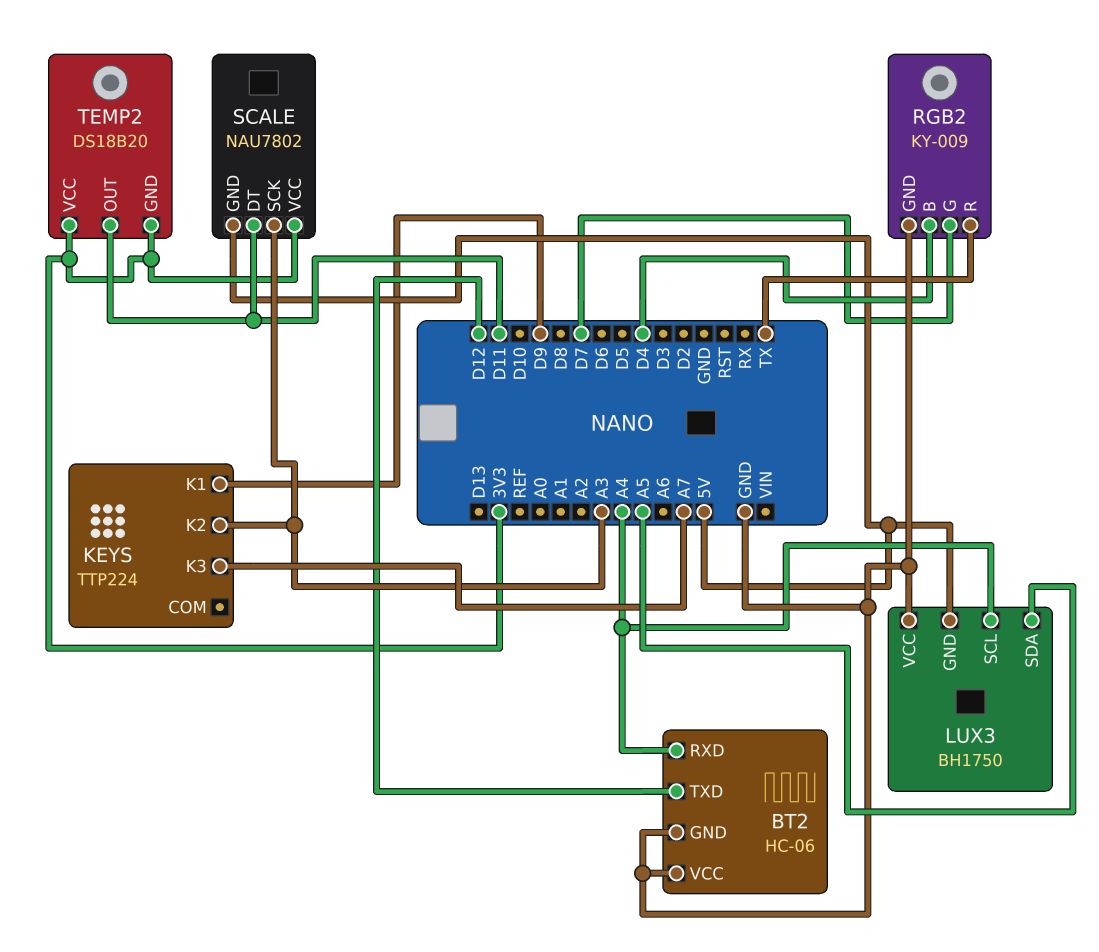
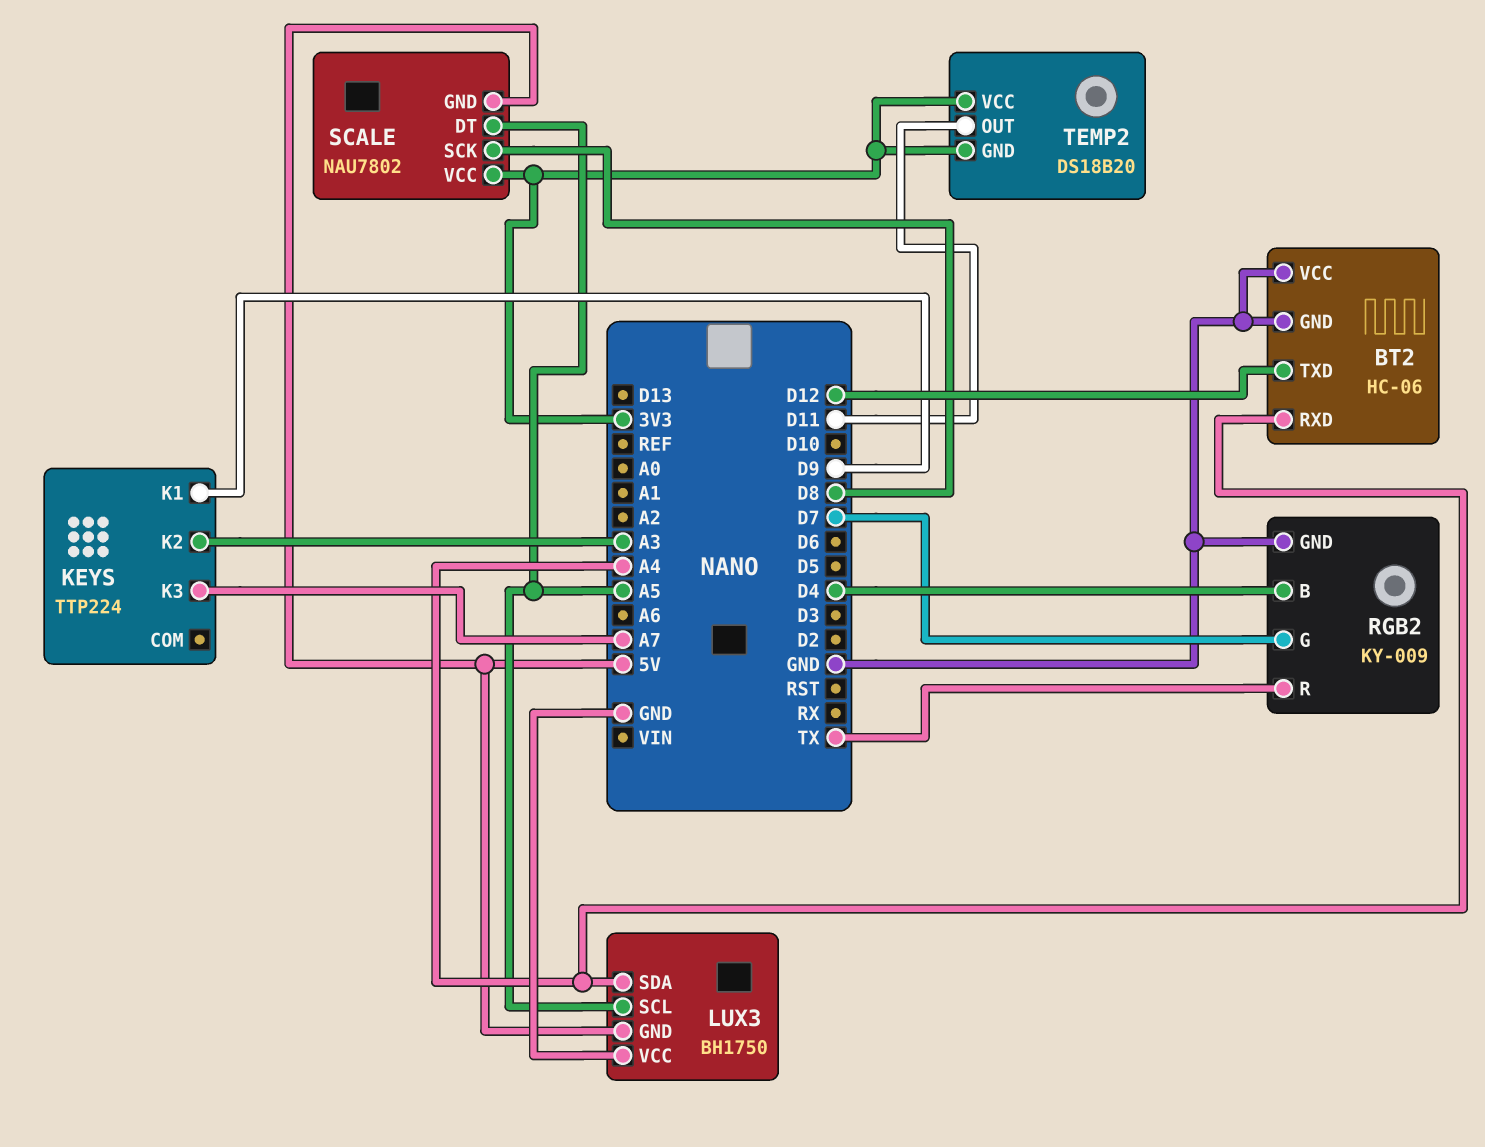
LUX3 pin SCL: A4 -> A5
LUX3 pin SDA: A5 -> A4
SCALE pin DT: D11 -> A5
SCALE pin SCK: A3 -> D8

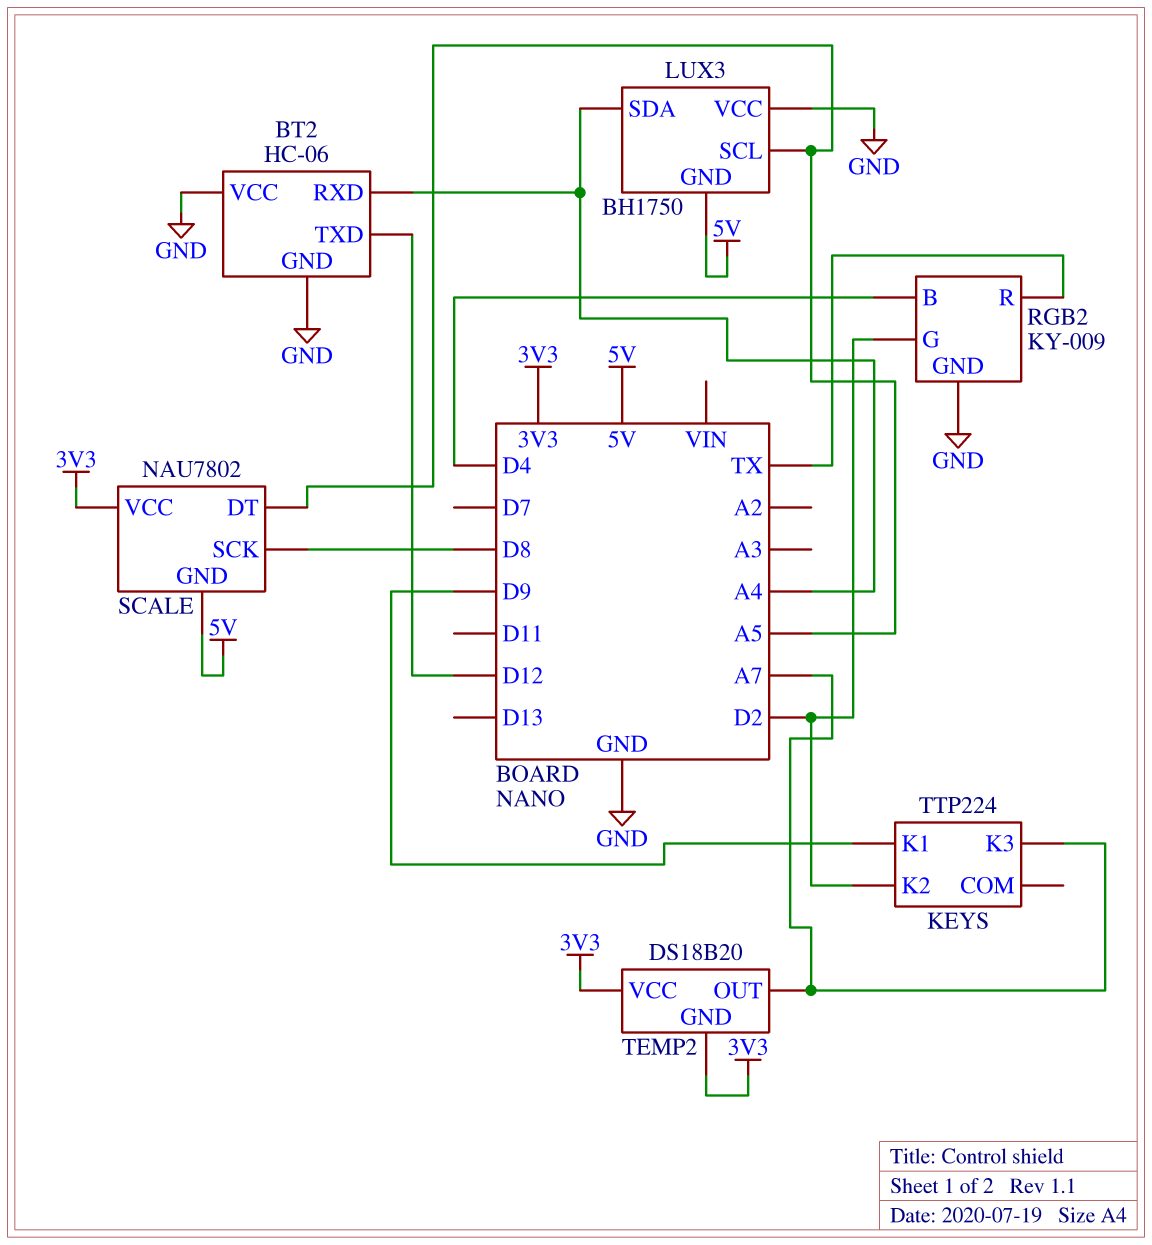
KEYS pin K2: A3 -> D2
RGB2 pin G: D7 -> D2
TEMP2 pin OUT: D11 -> A7

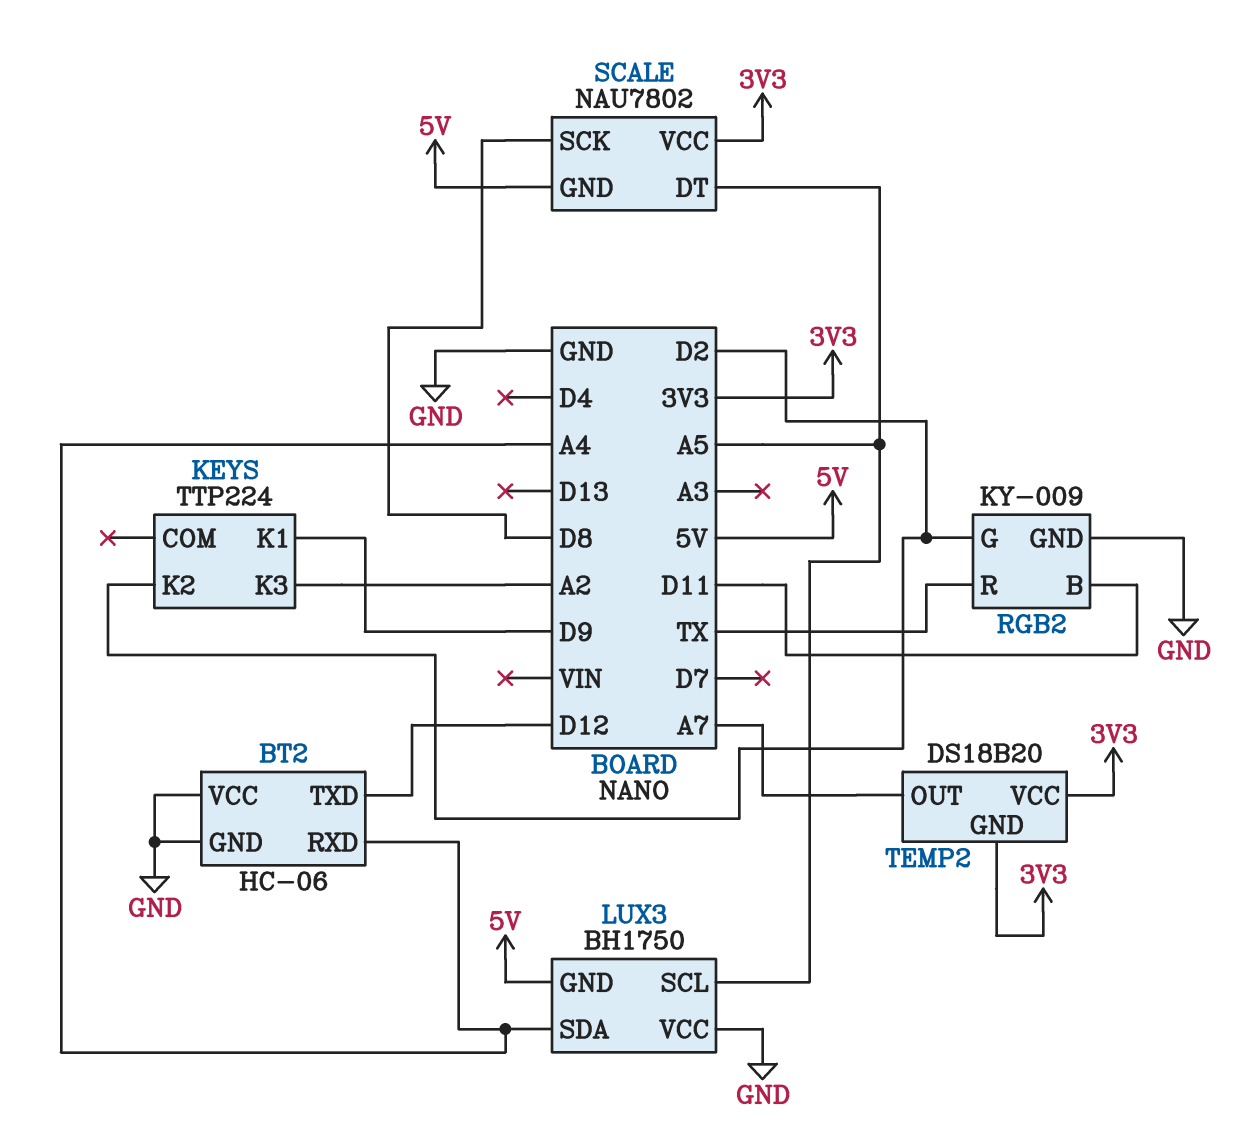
KEYS pin K3: A7 -> A2
RGB2 pin B: D4 -> D11

